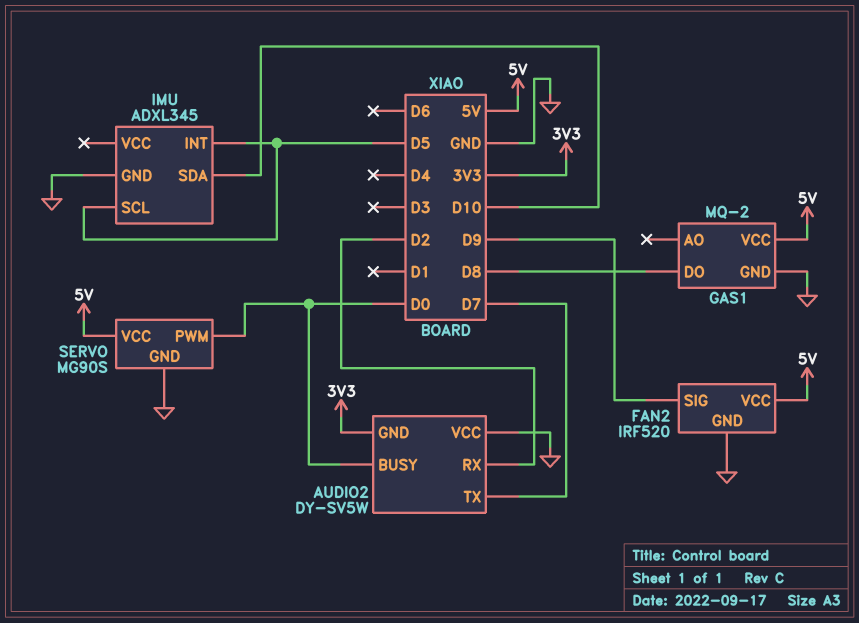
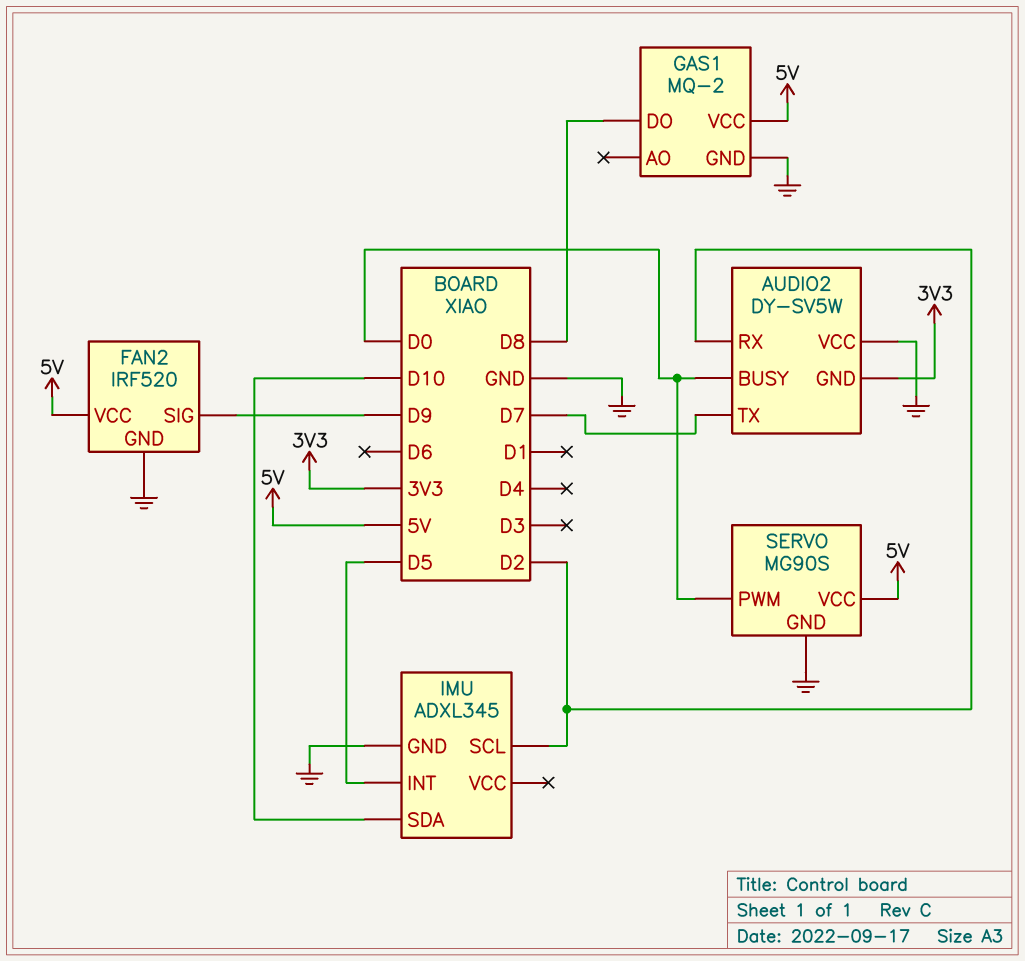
IMU pin SCL: D5 -> D2

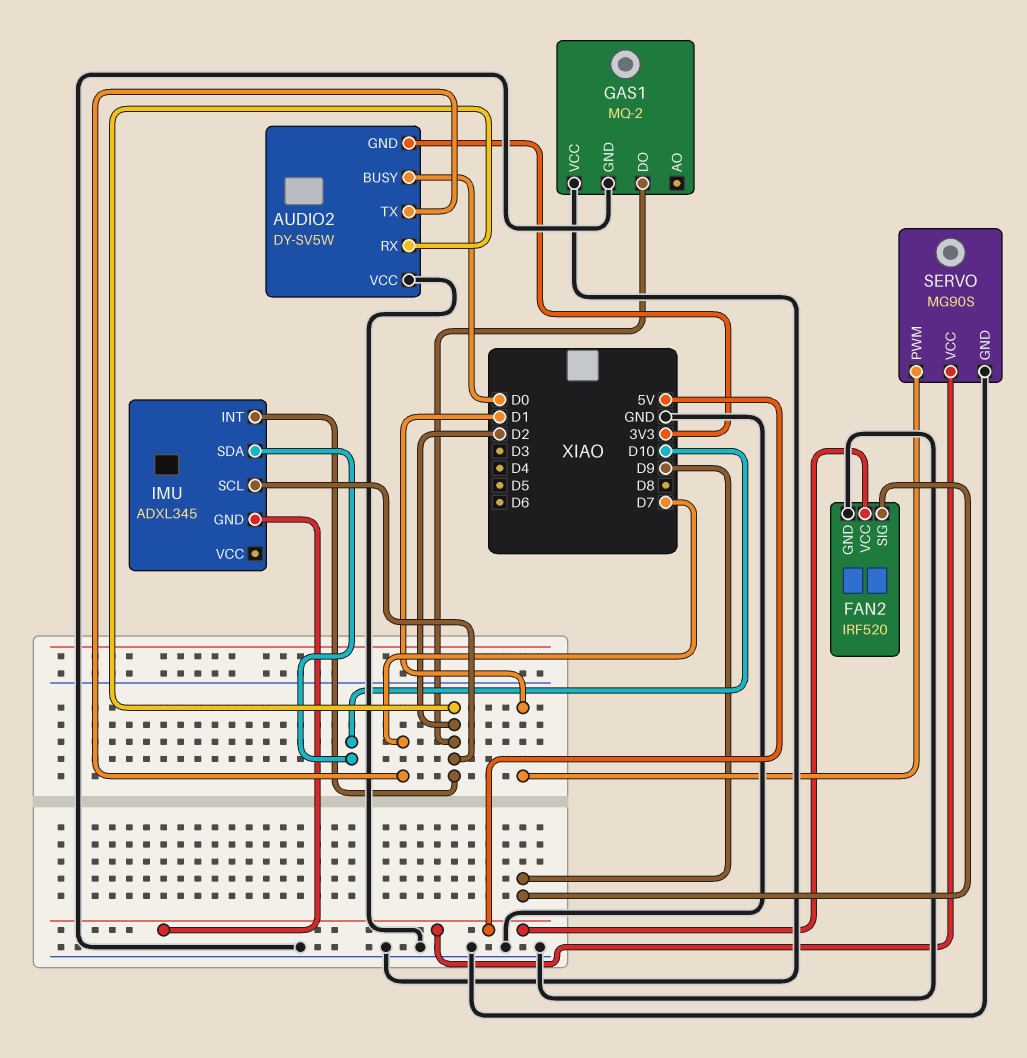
GAS1 pin DO: D8 -> D2
GAS1 pin VCC: 5V -> GND
IMU pin GND: GND -> 5V
IMU pin INT: D5 -> D2
SERVO pin PWM: D0 -> D1

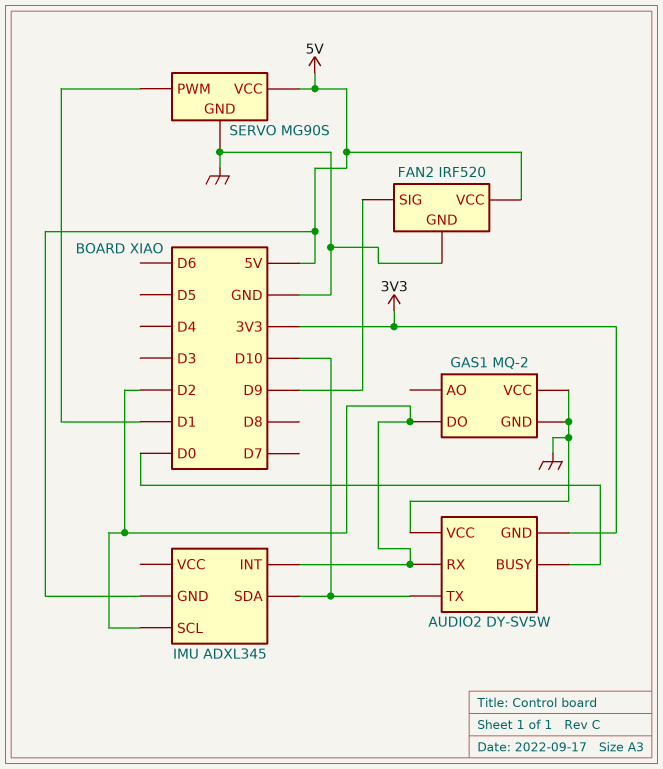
AUDIO2 pin TX: D7 -> D10

